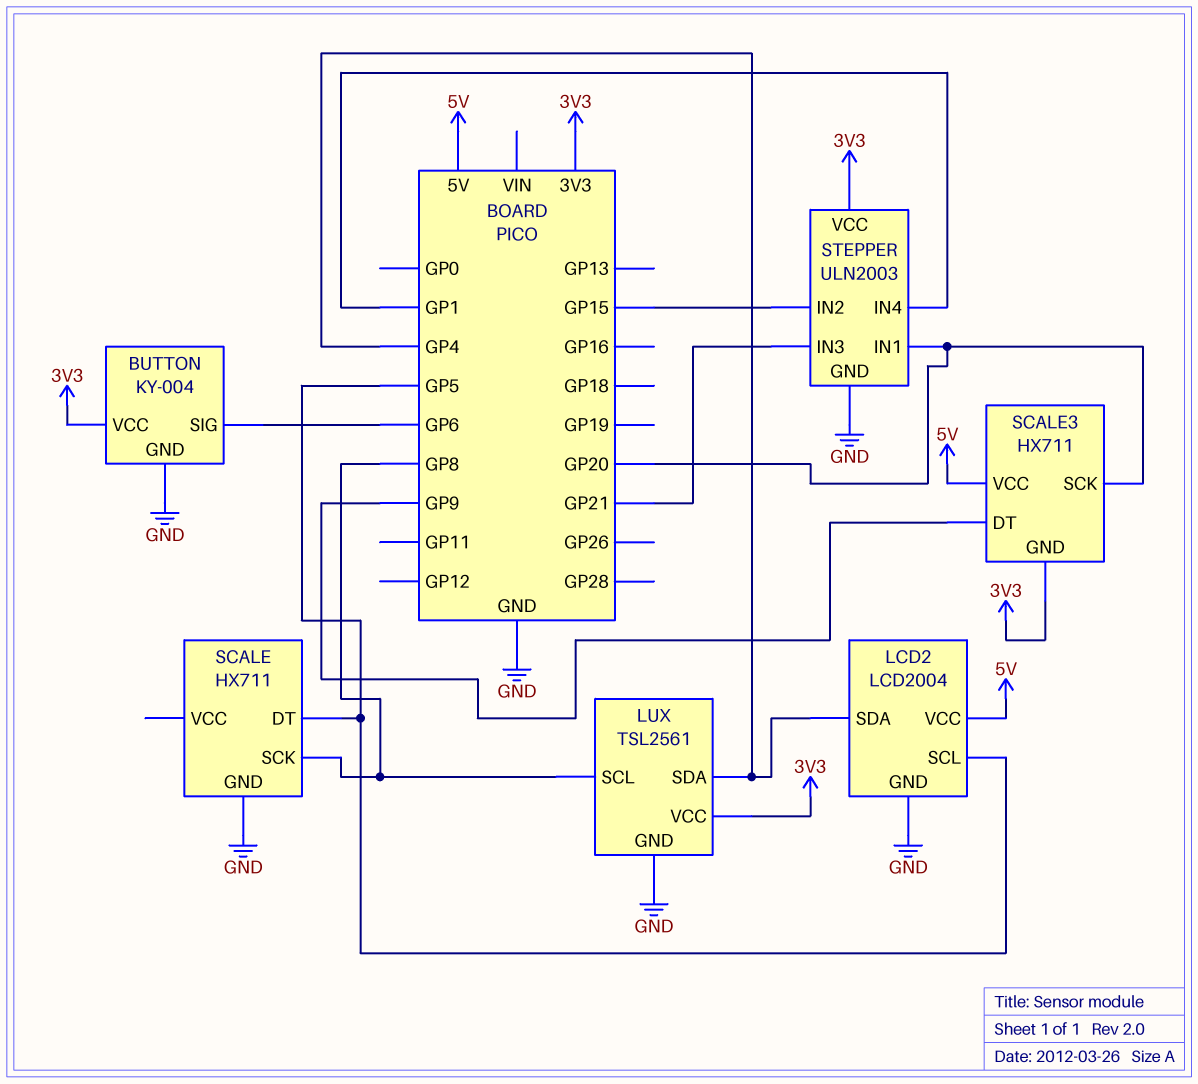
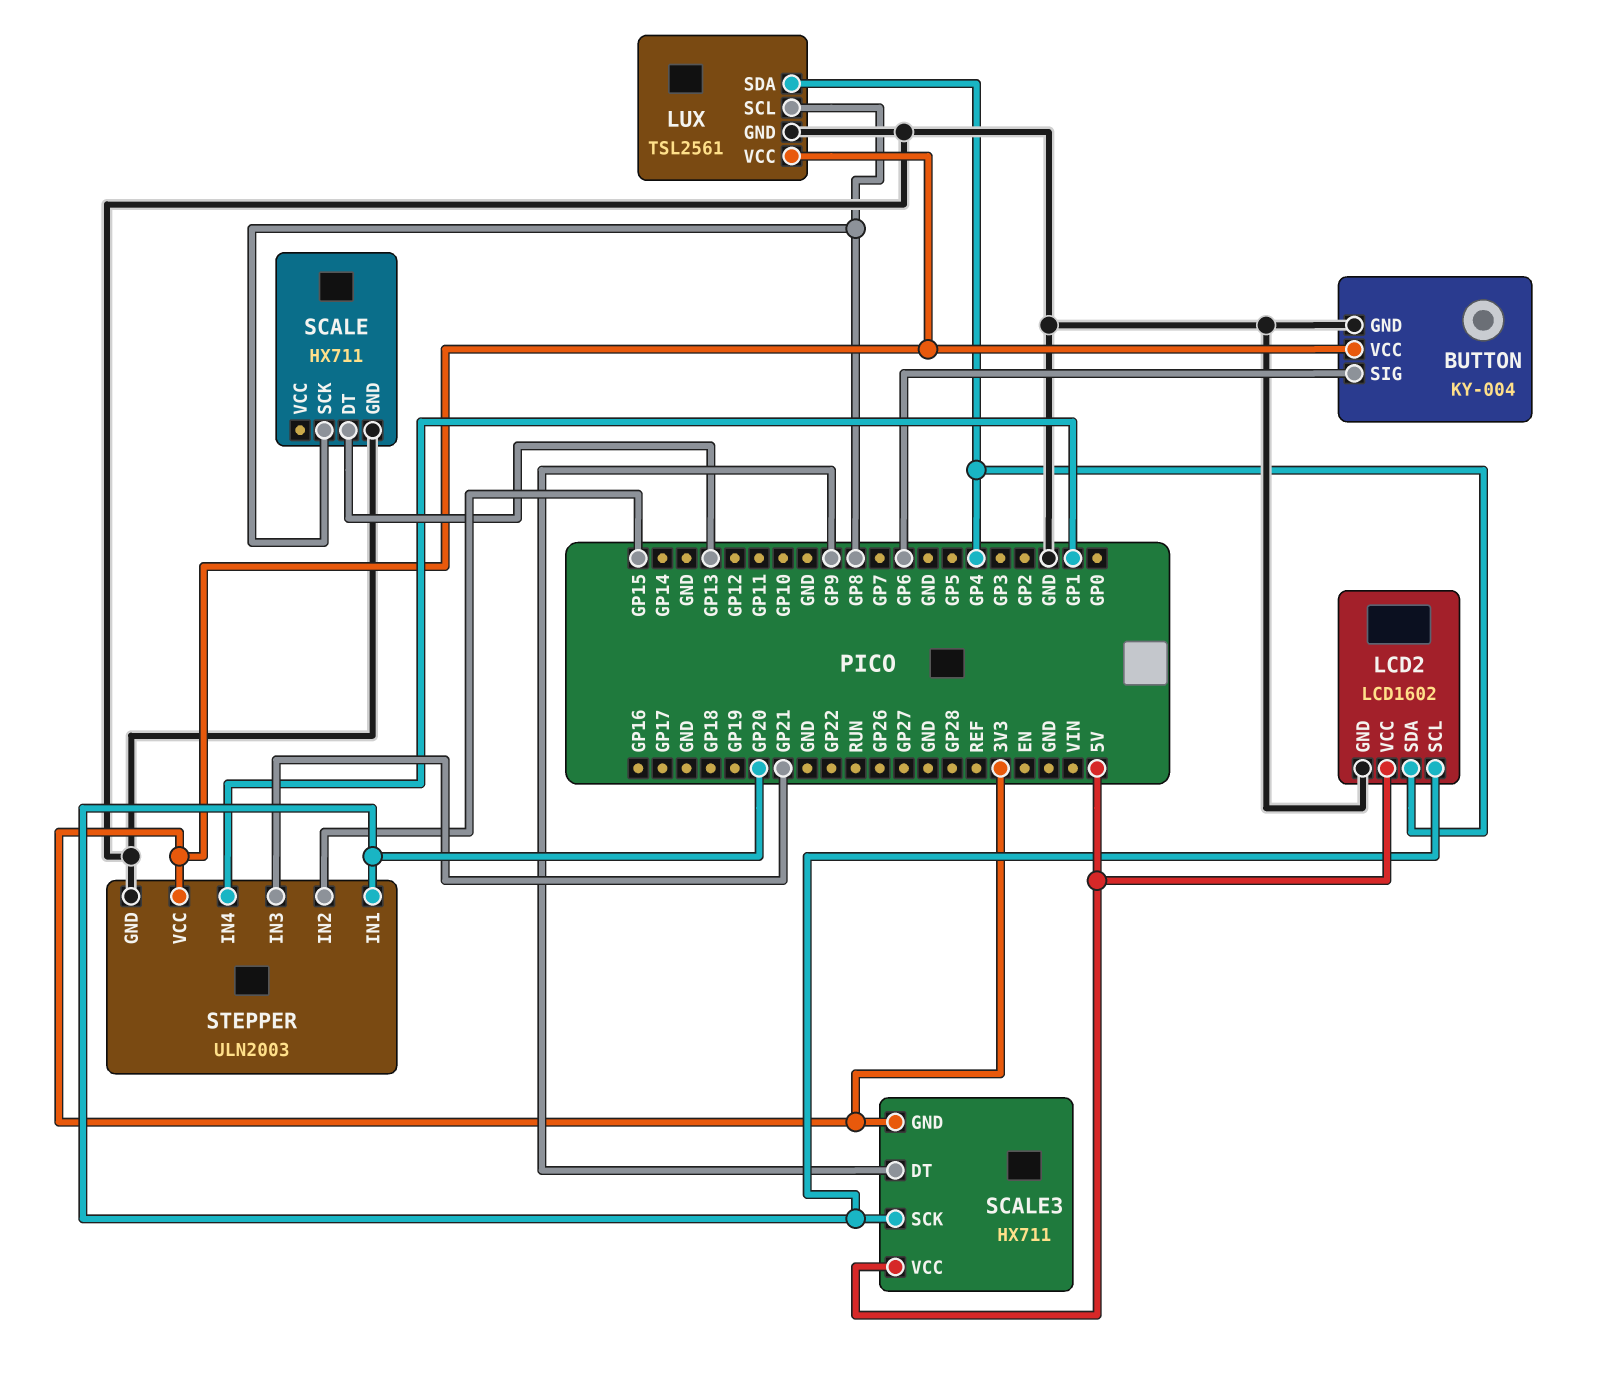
LCD2: LCD2004 -> LCD1602
LCD2 pin SCL: GP5 -> GP20
SCALE pin DT: GP5 -> GP13

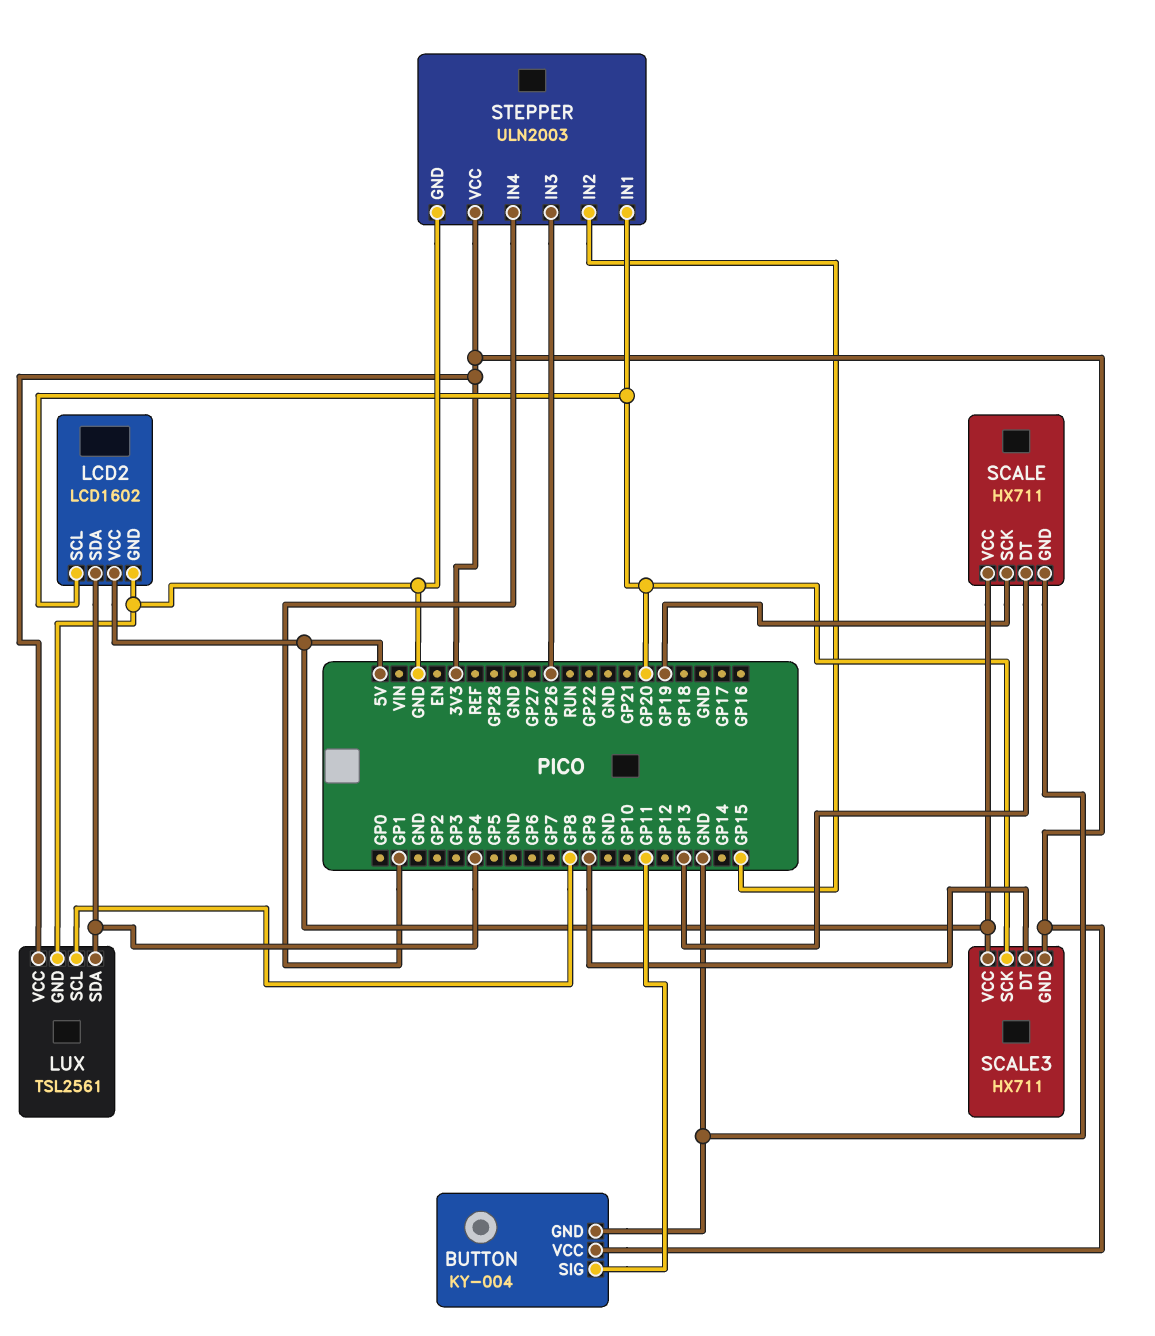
BUTTON pin SIG: GP6 -> GP11
SCALE pin SCK: GP8 -> GP19
SCALE pin VCC: none -> 5V
STEPPER pin IN3: GP21 -> GP26

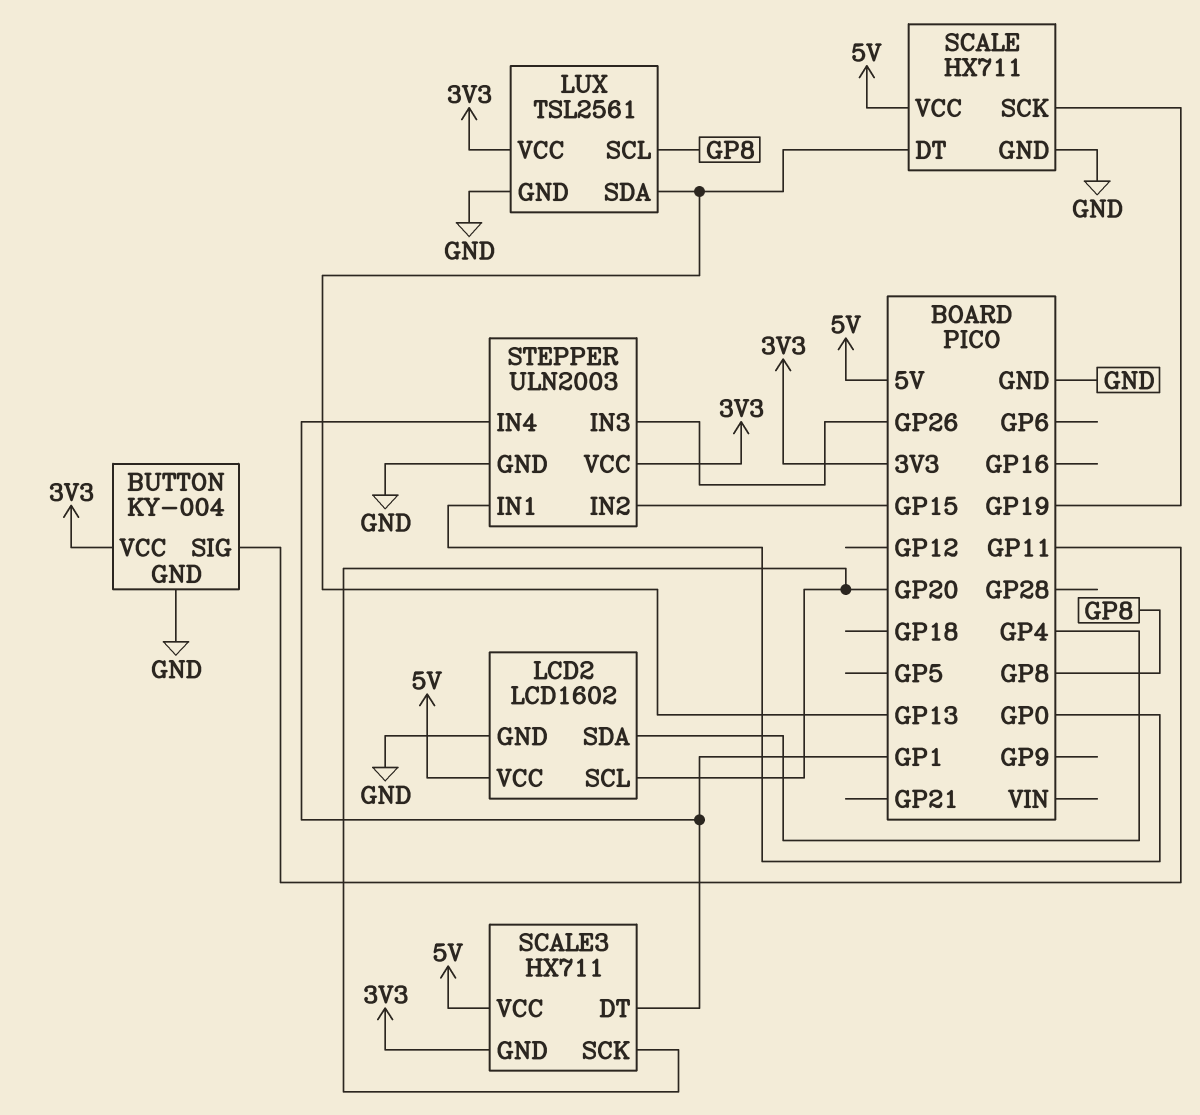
LUX pin SDA: GP4 -> GP13
SCALE3 pin DT: GP9 -> GP1
STEPPER pin IN1: GP20 -> GP0

